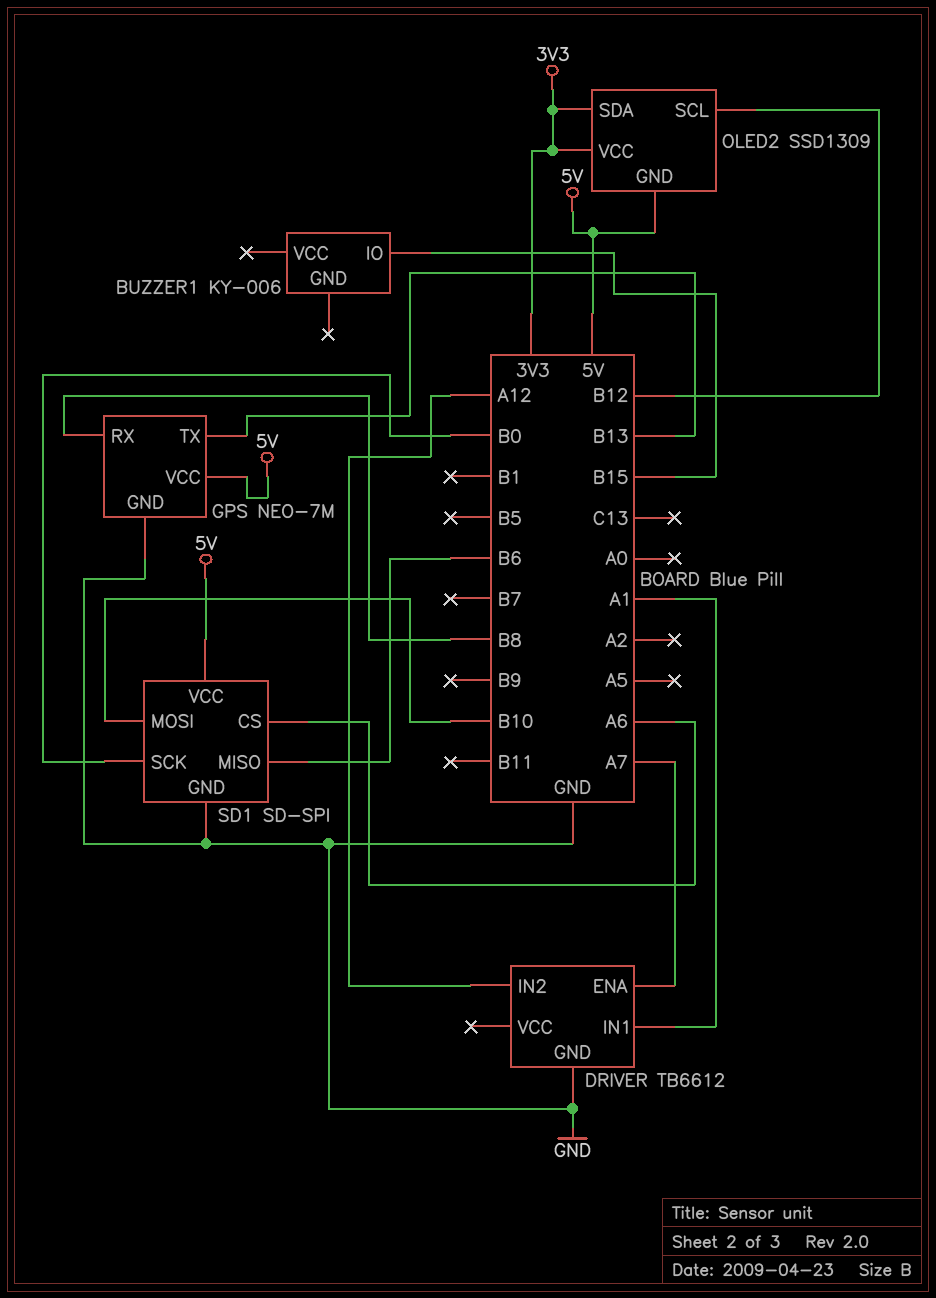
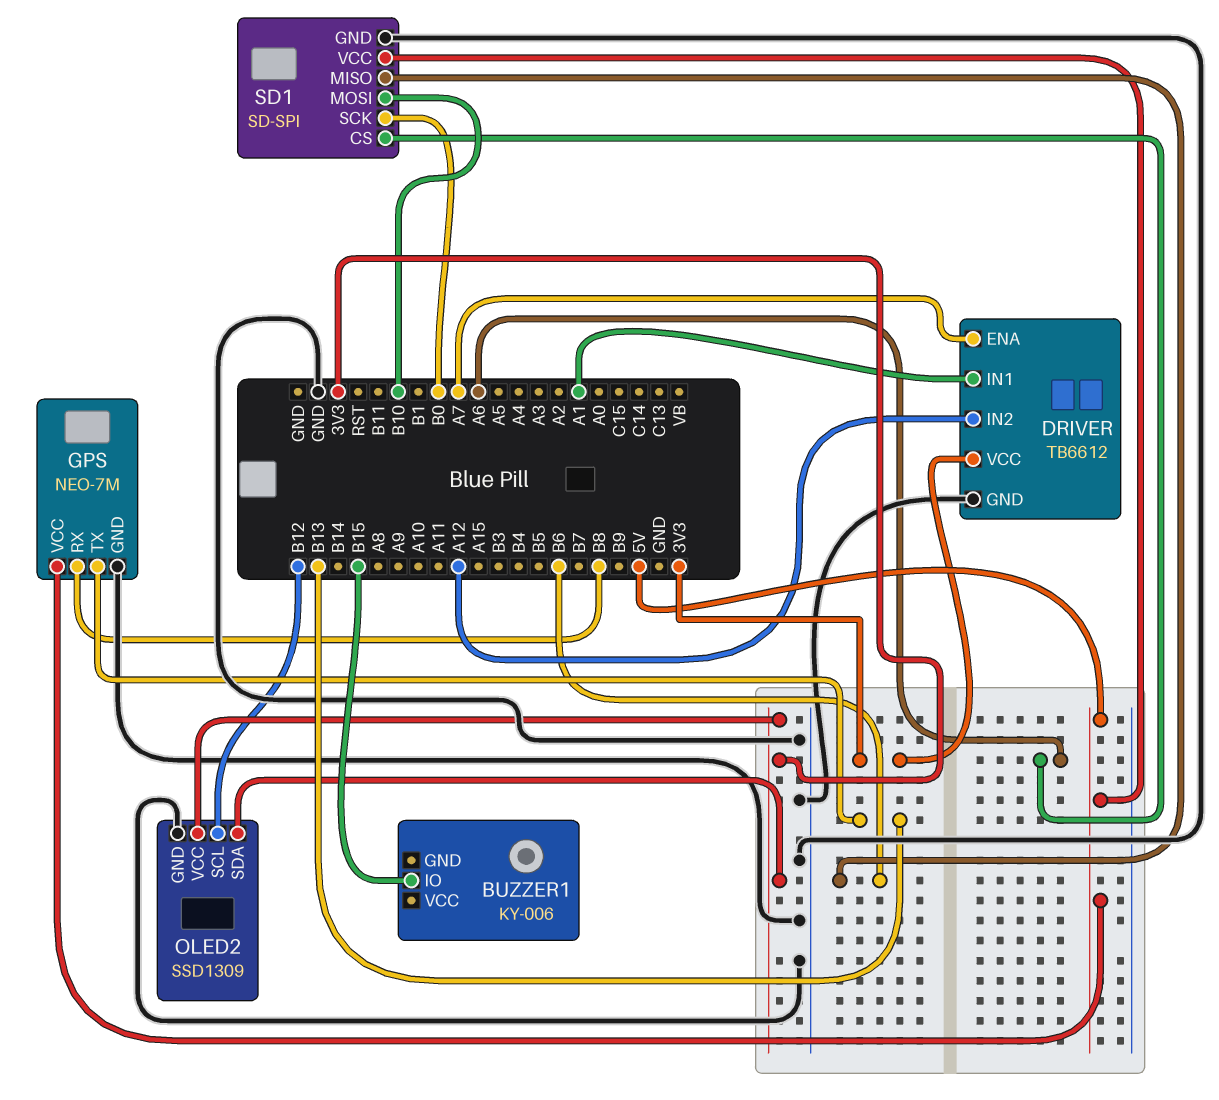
DRIVER pin VCC: none -> 3V3
OLED2 pin GND: 5V -> GND

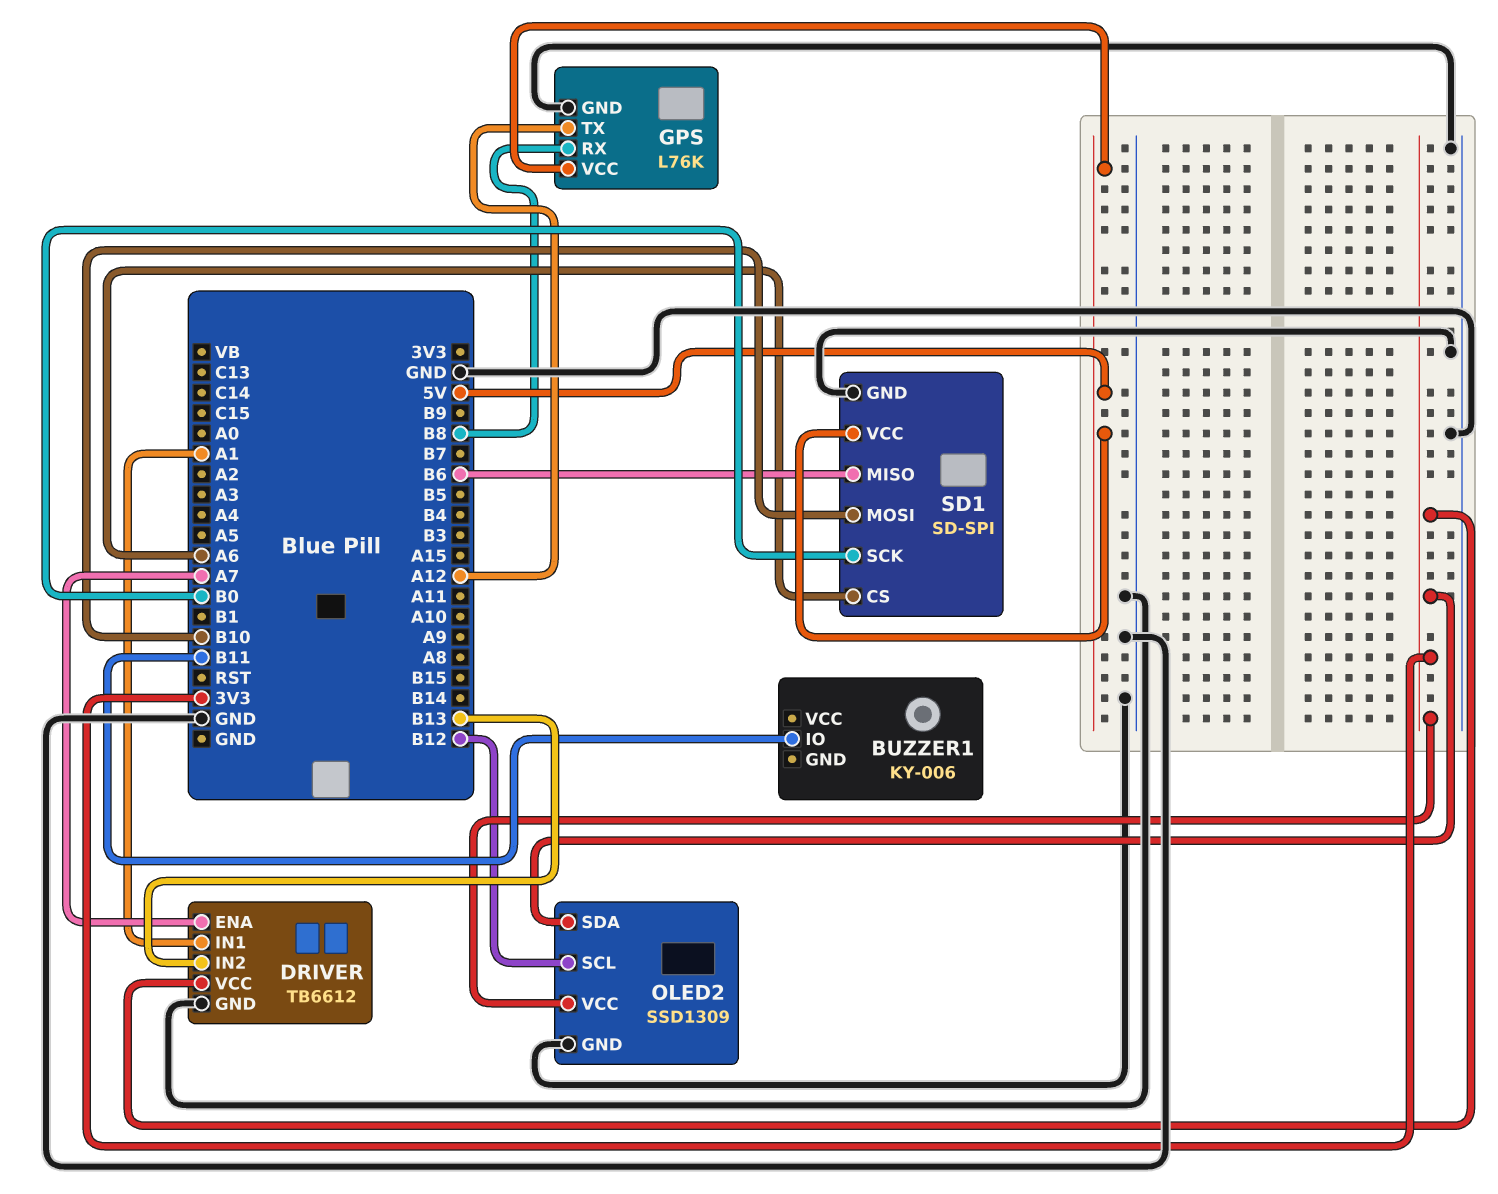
BUZZER1 pin IO: B15 -> B11
DRIVER pin IN2: A12 -> B13
GPS: NEO-7M -> L76K
GPS pin TX: B13 -> A12

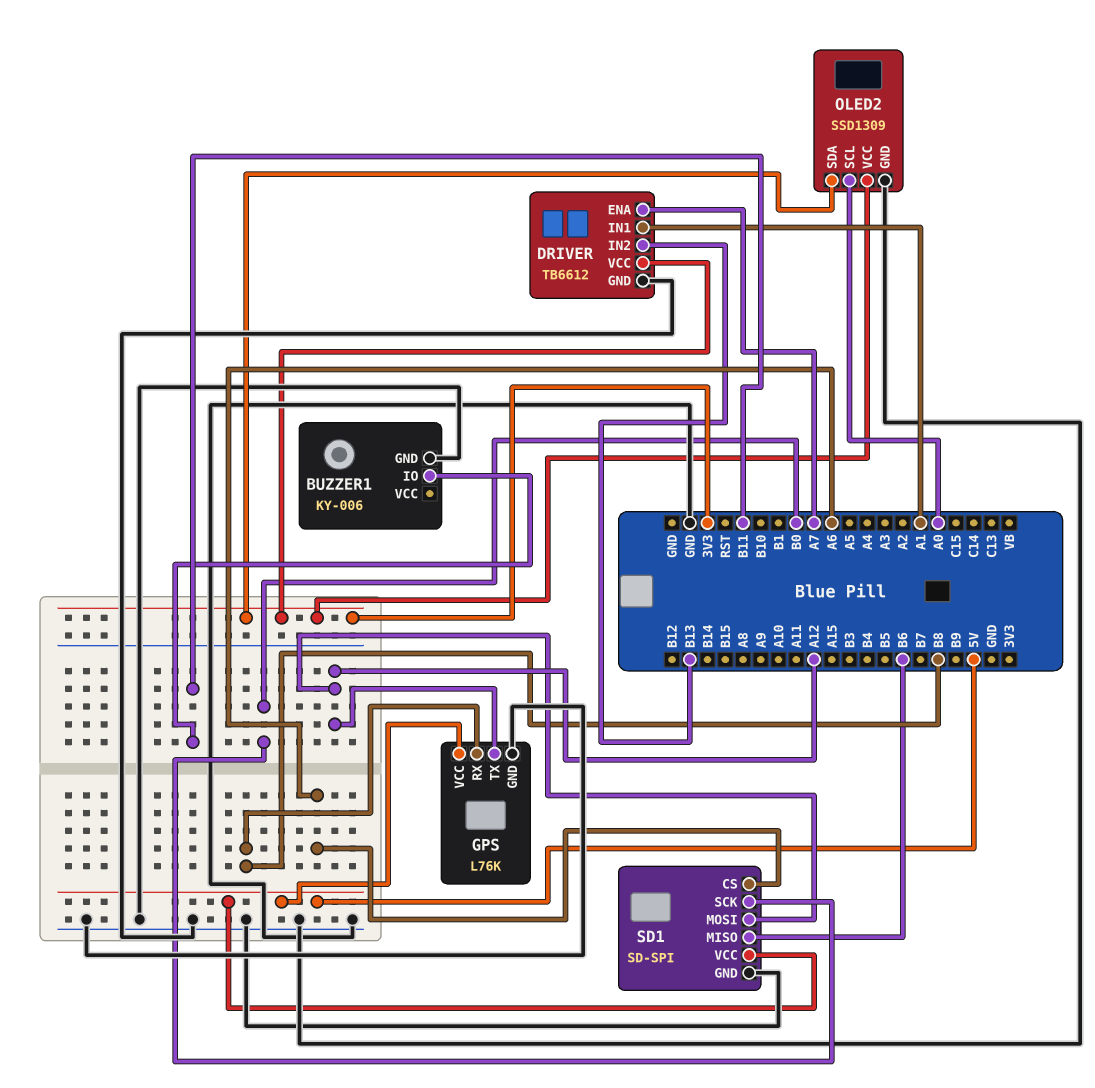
BUZZER1 pin GND: none -> GND
OLED2 pin SCL: B12 -> A0
SD1 pin MOSI: B10 -> A12

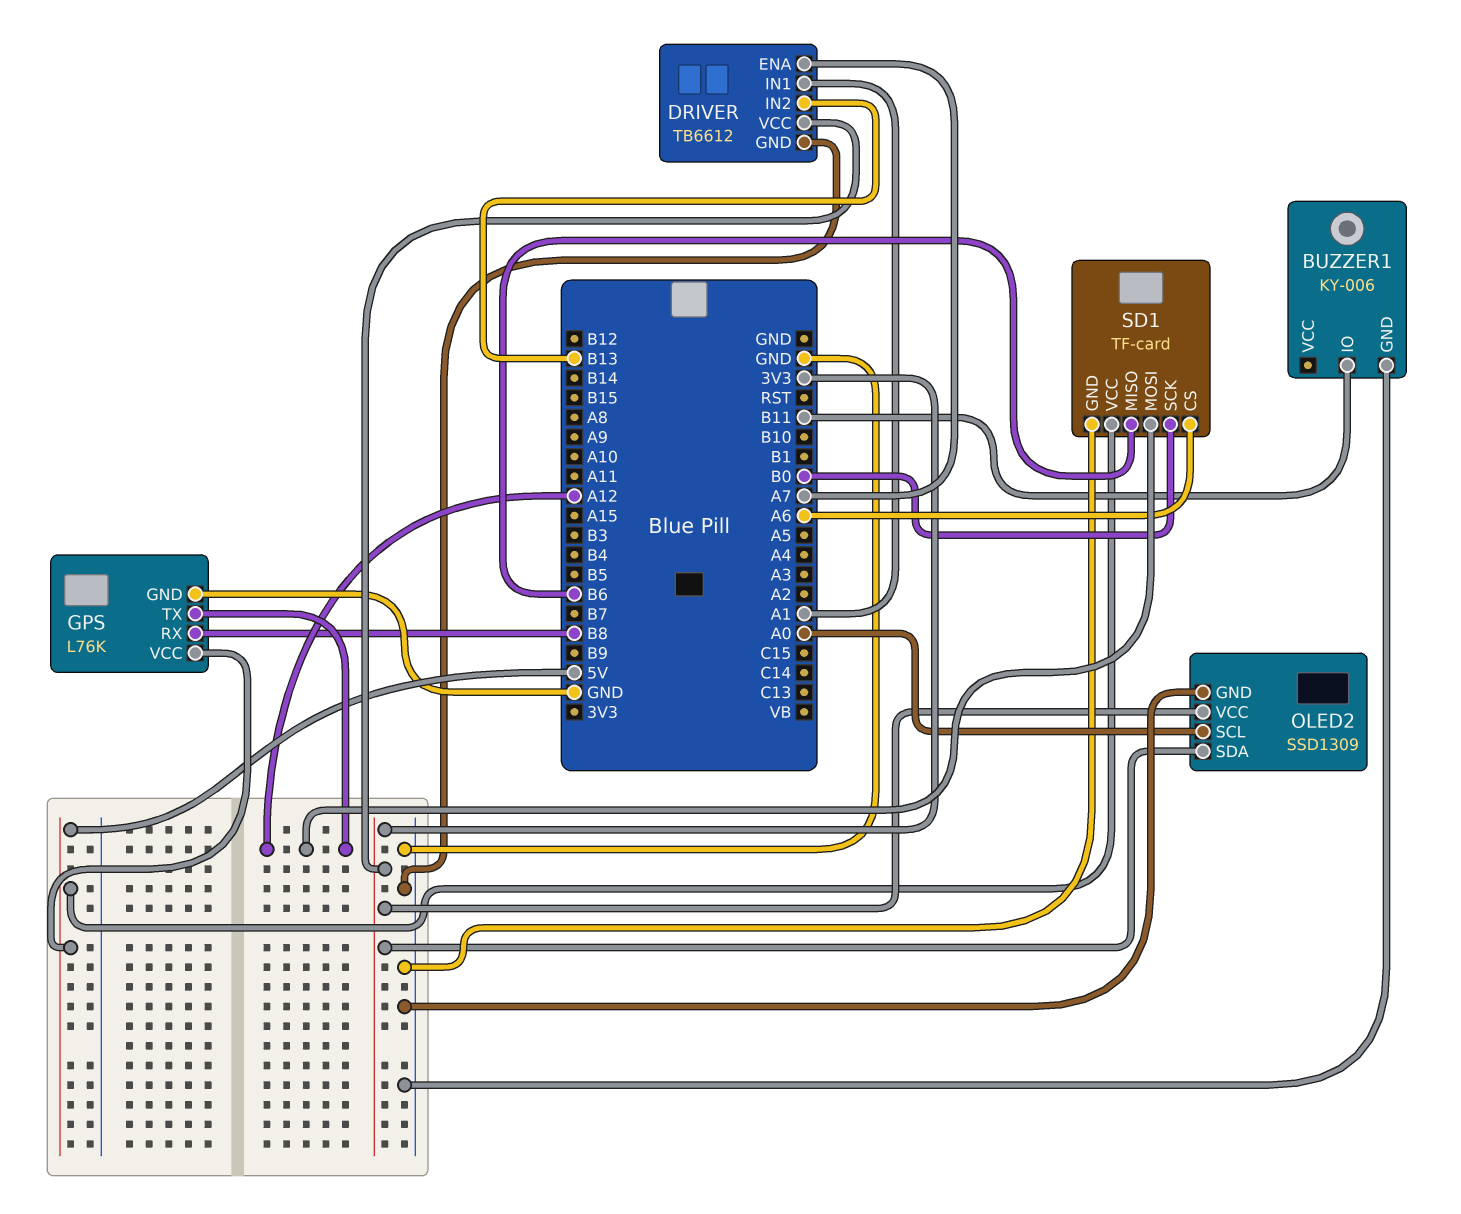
SD1: SD-SPI -> TF-card

